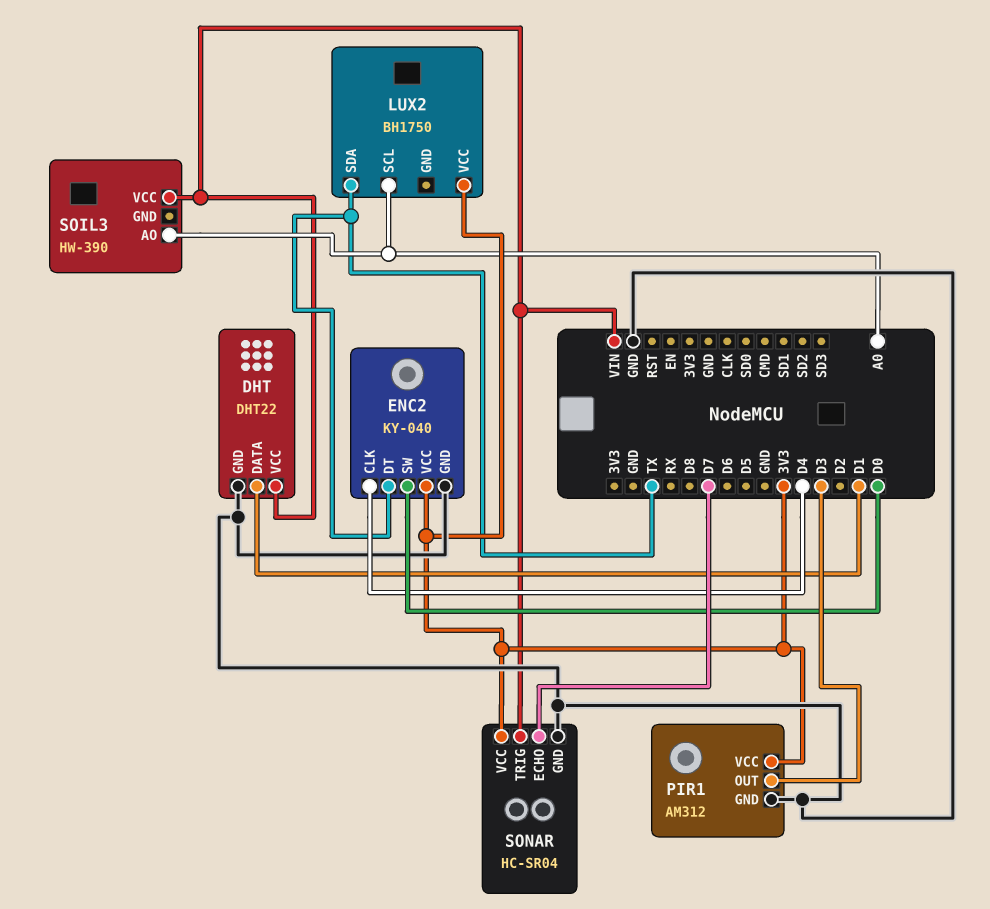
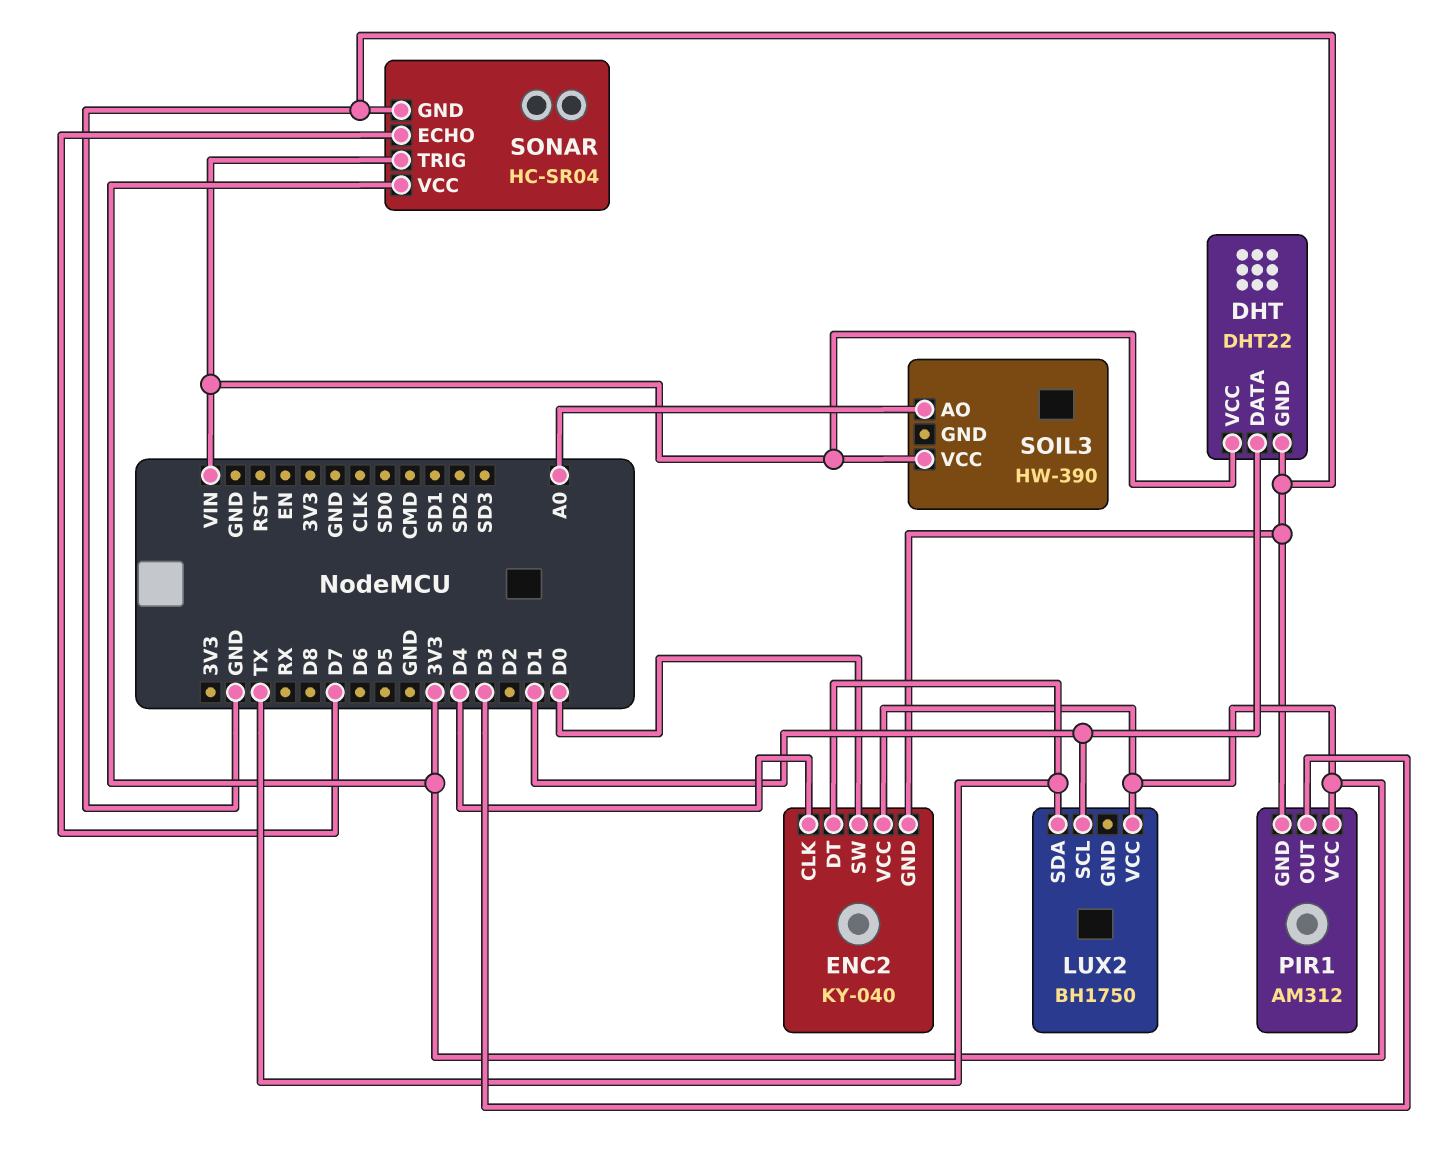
LUX2 pin SCL: A0 -> D1

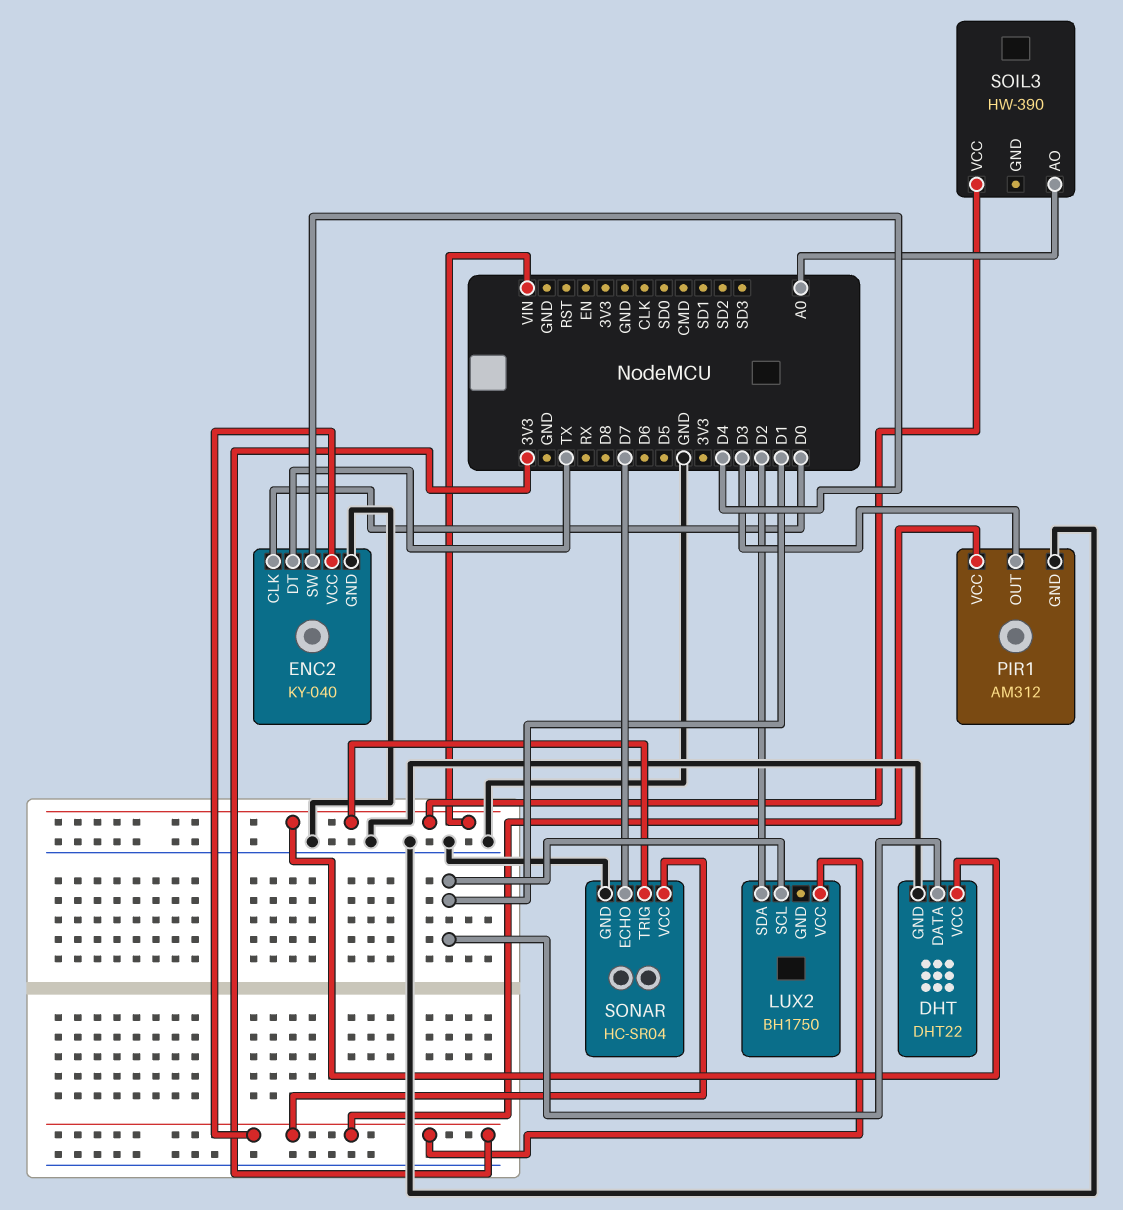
ENC2 pin CLK: D4 -> D0
ENC2 pin SW: D0 -> D4
LUX2 pin SDA: TX -> D2

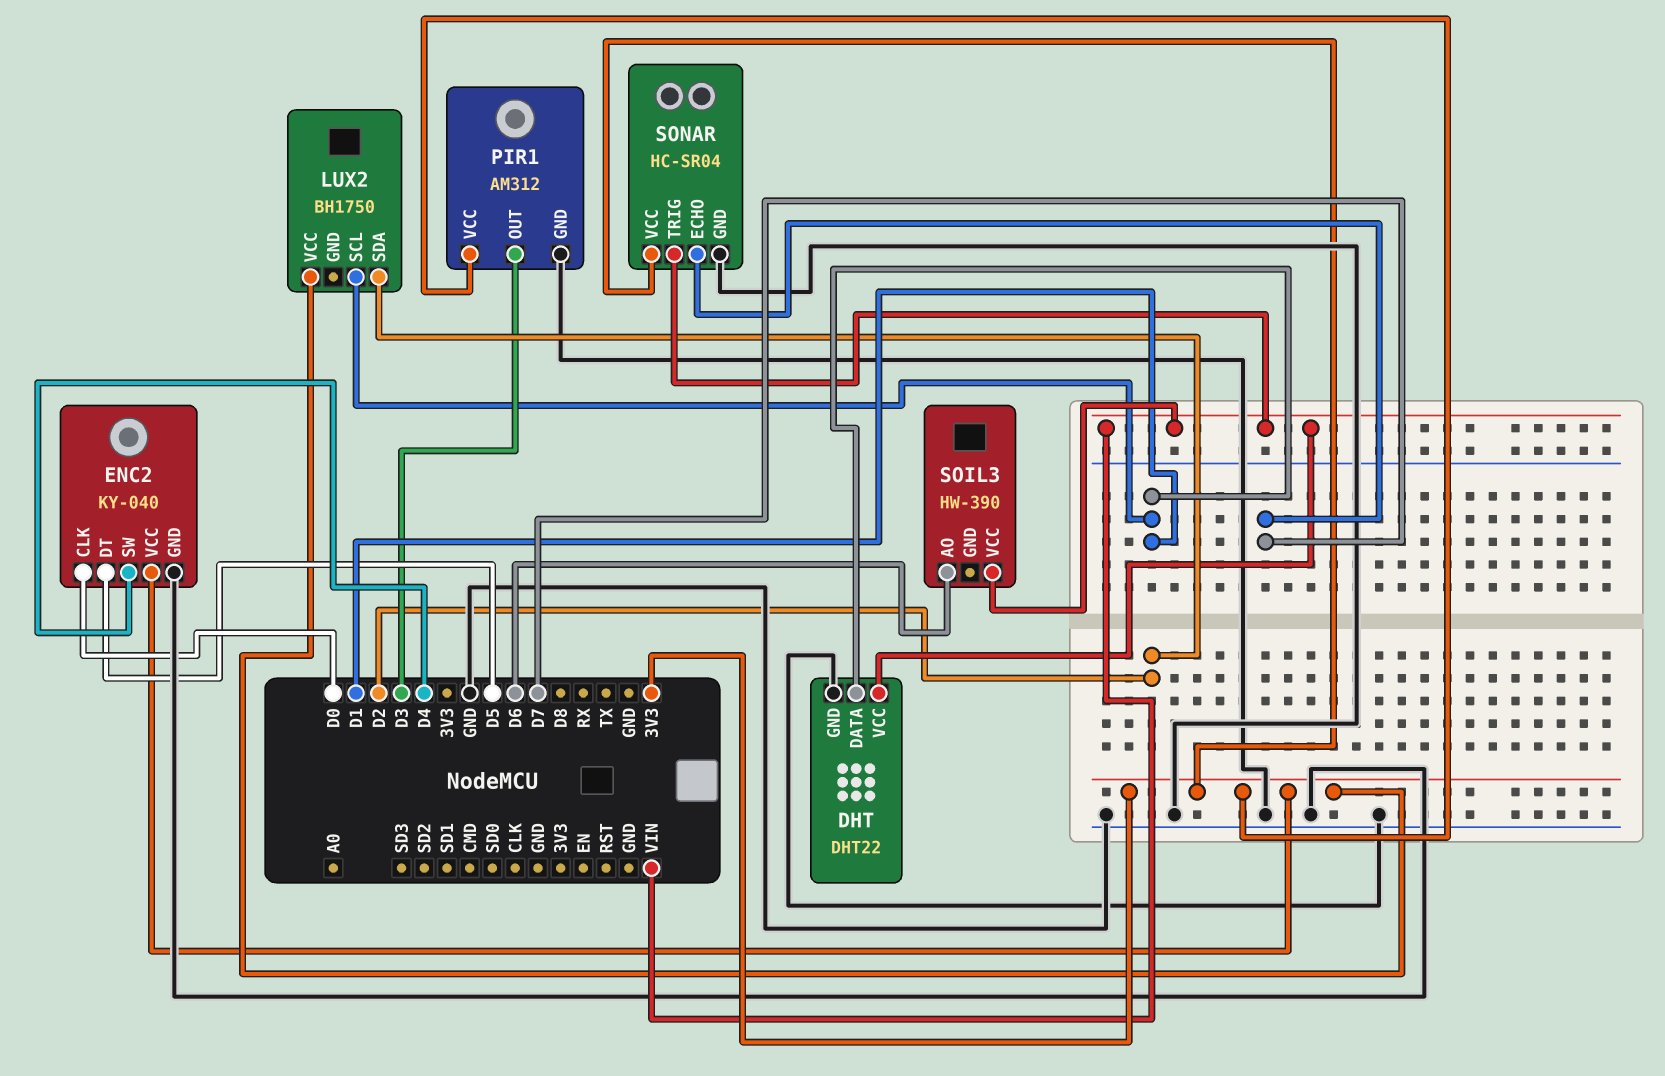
ENC2 pin DT: TX -> D5
SOIL3 pin AO: A0 -> D6

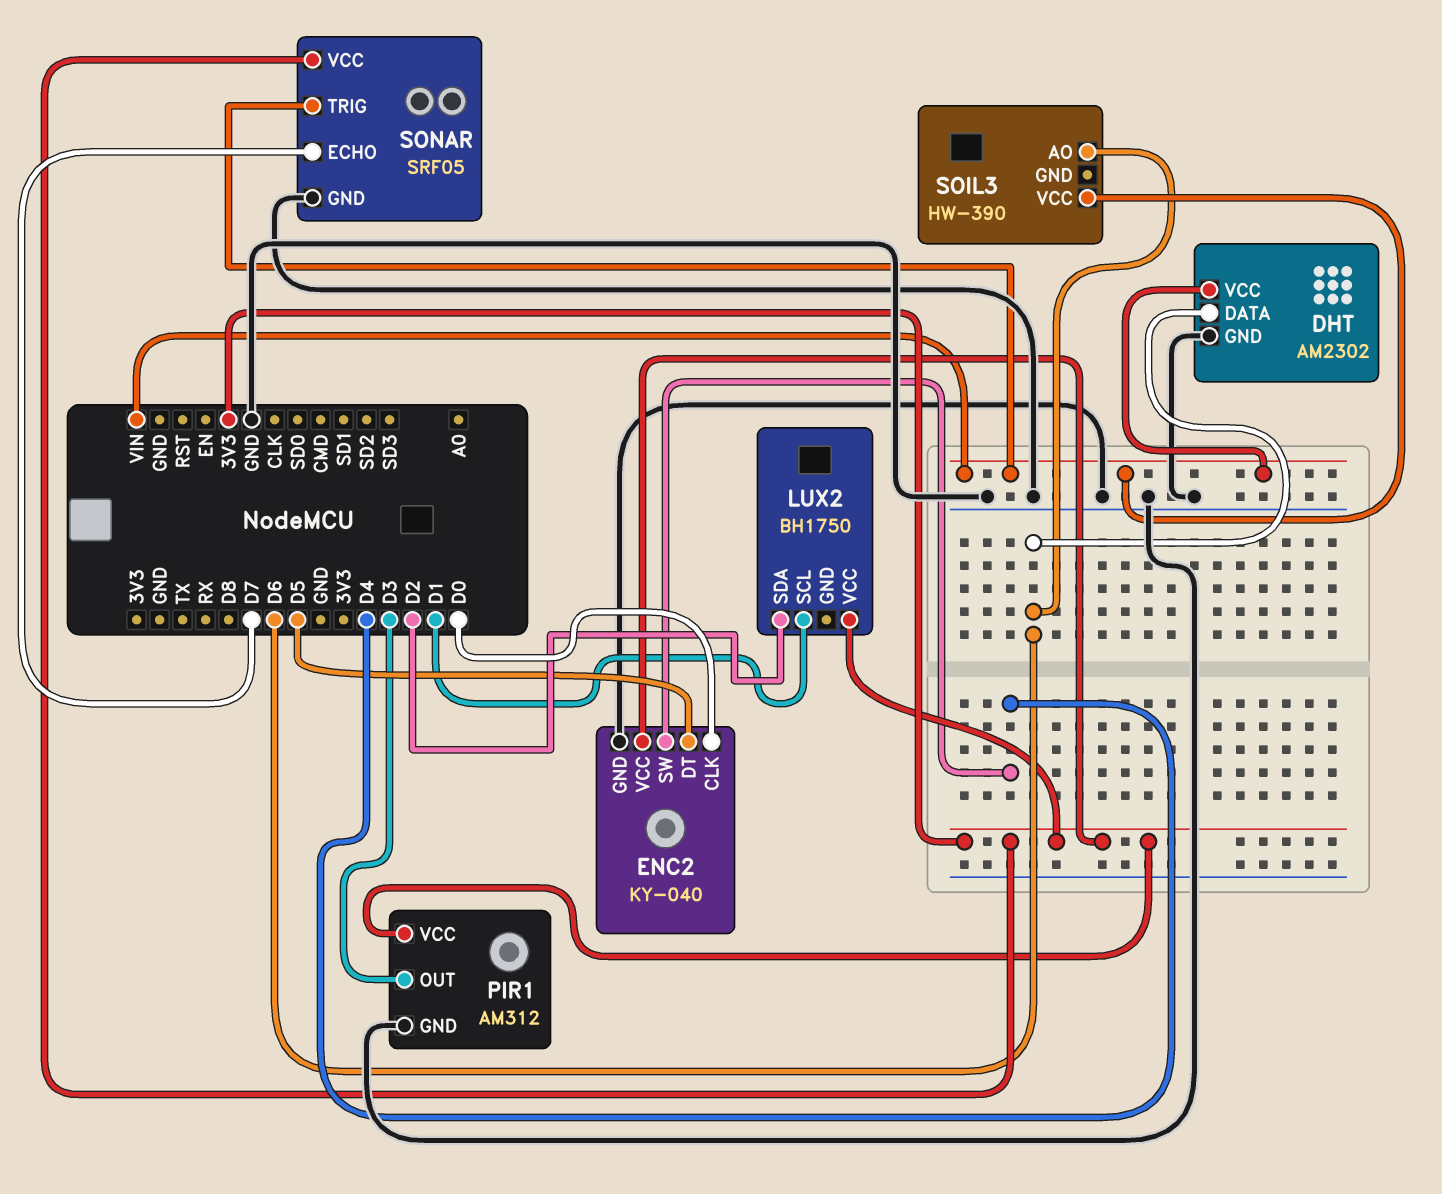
DHT: DHT22 -> AM2302
DHT pin DATA: D1 -> D6
SONAR: HC-SR04 -> SRF05

